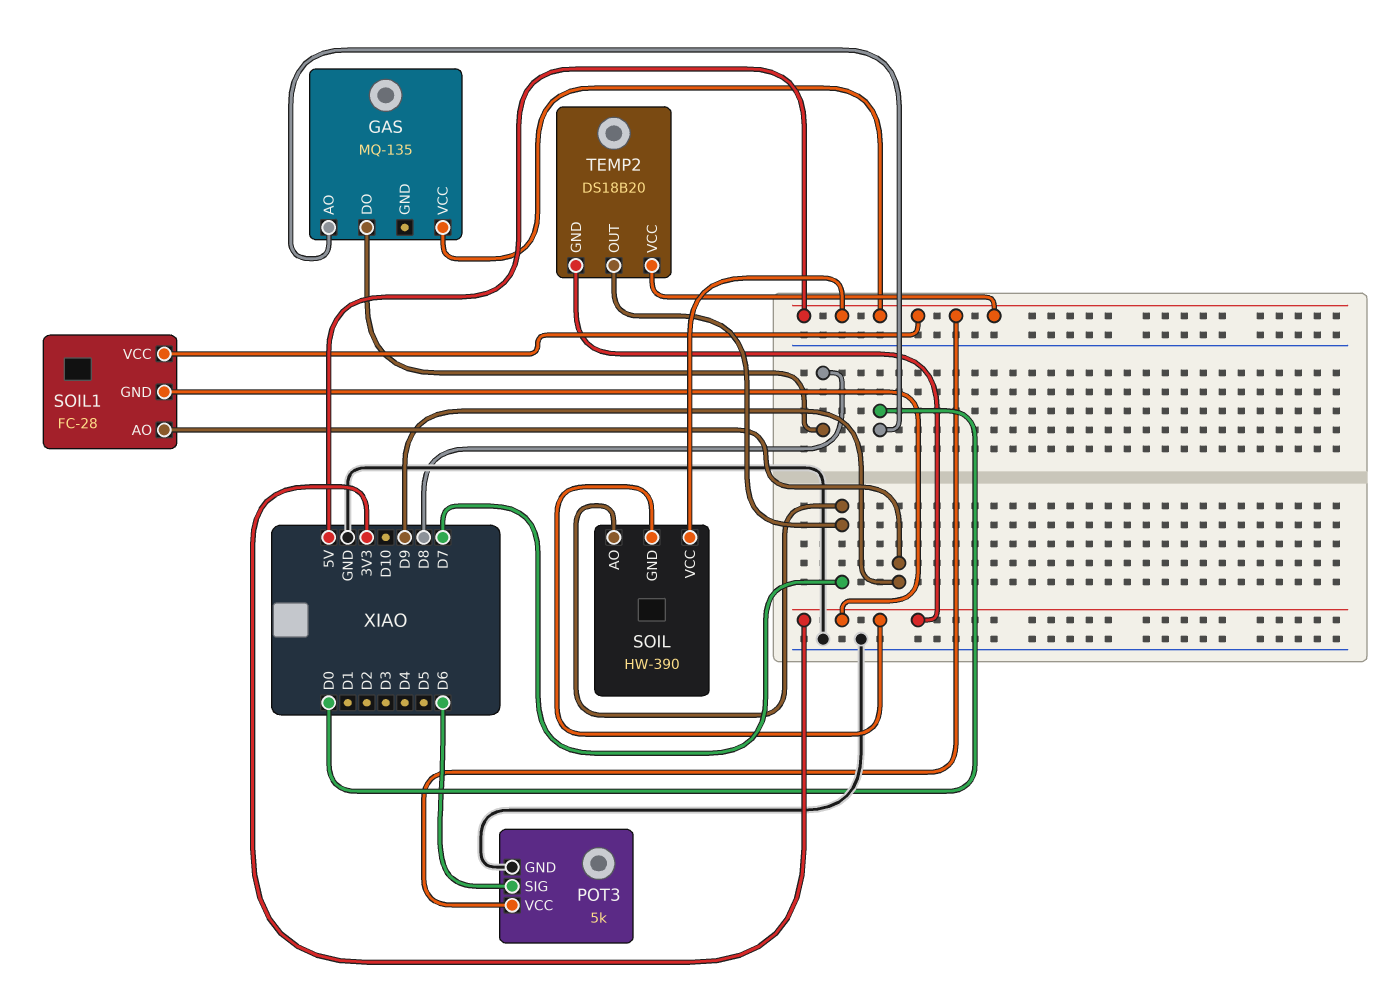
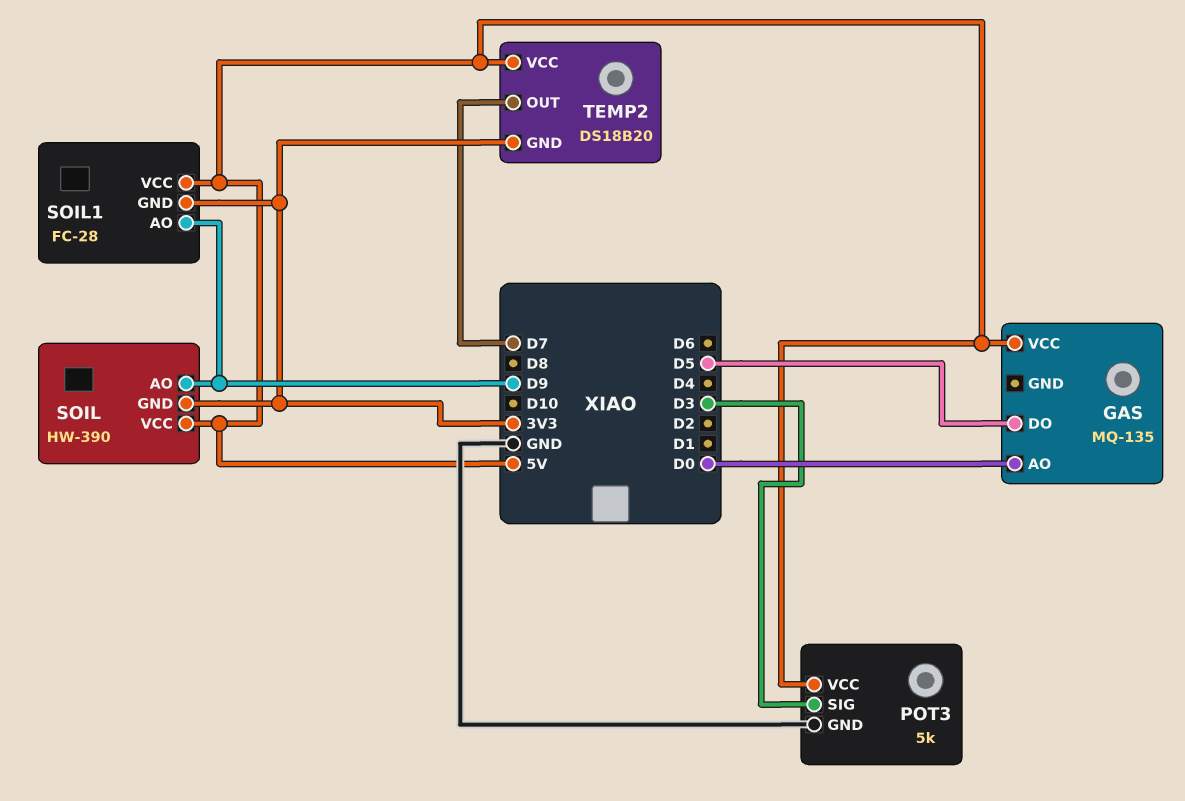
GAS pin DO: D8 -> D5
POT3 pin SIG: D6 -> D3
SOIL pin AO: D7 -> D9

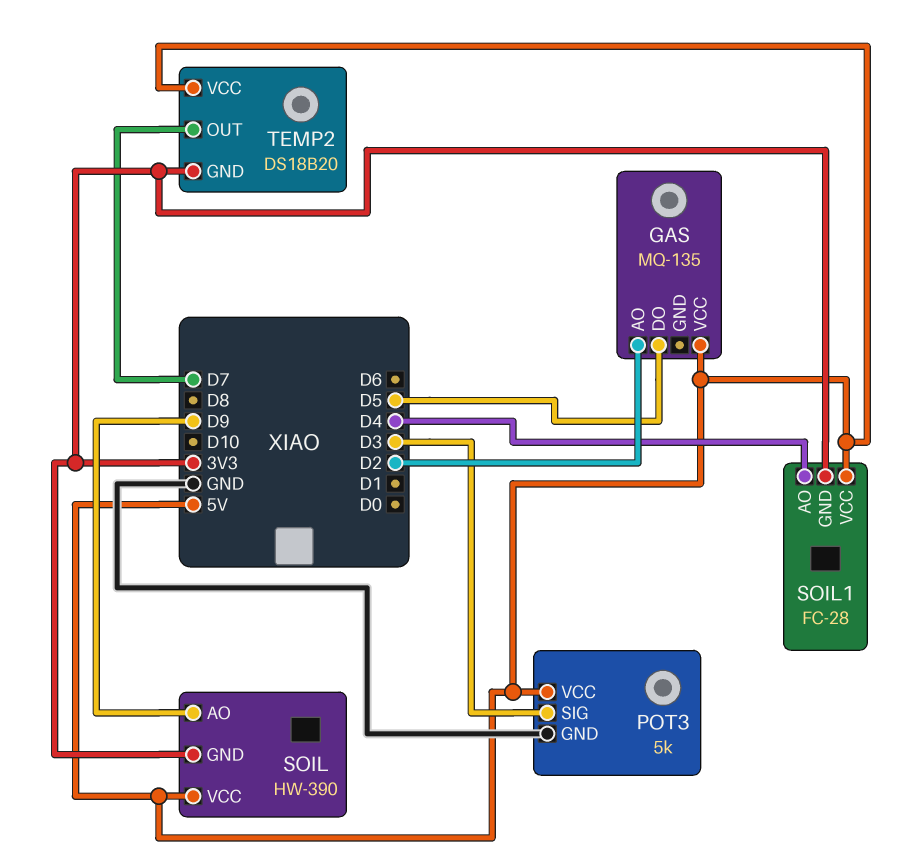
GAS pin AO: D0 -> D2
SOIL1 pin AO: D9 -> D4

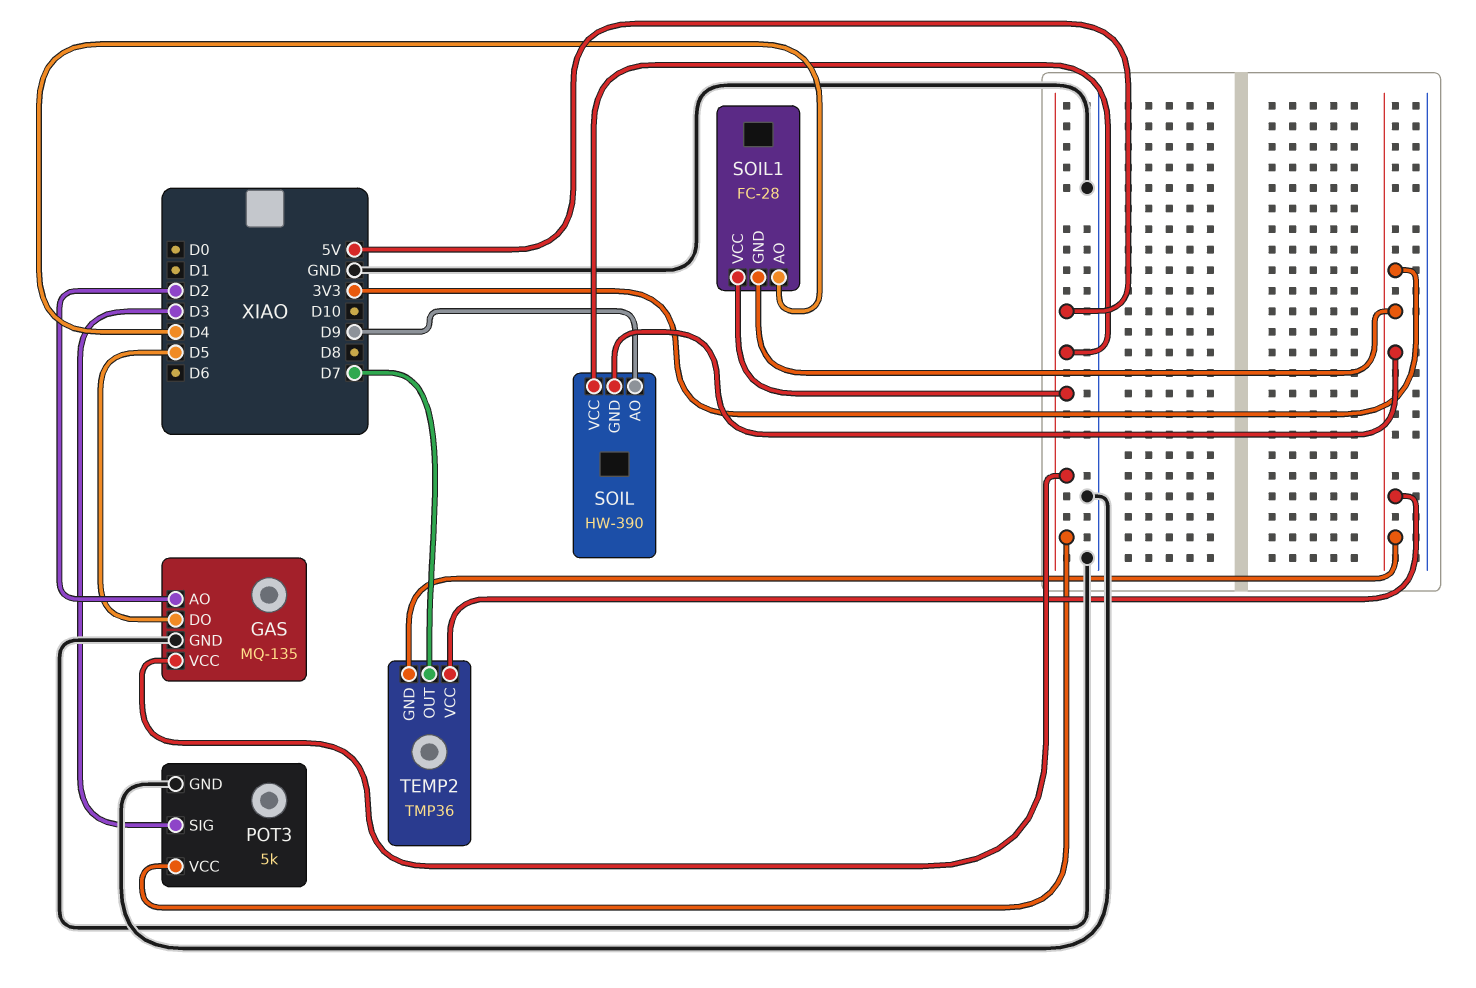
GAS pin GND: none -> GND
TEMP2: DS18B20 -> TMP36
TEMP2 pin VCC: 5V -> 3V3

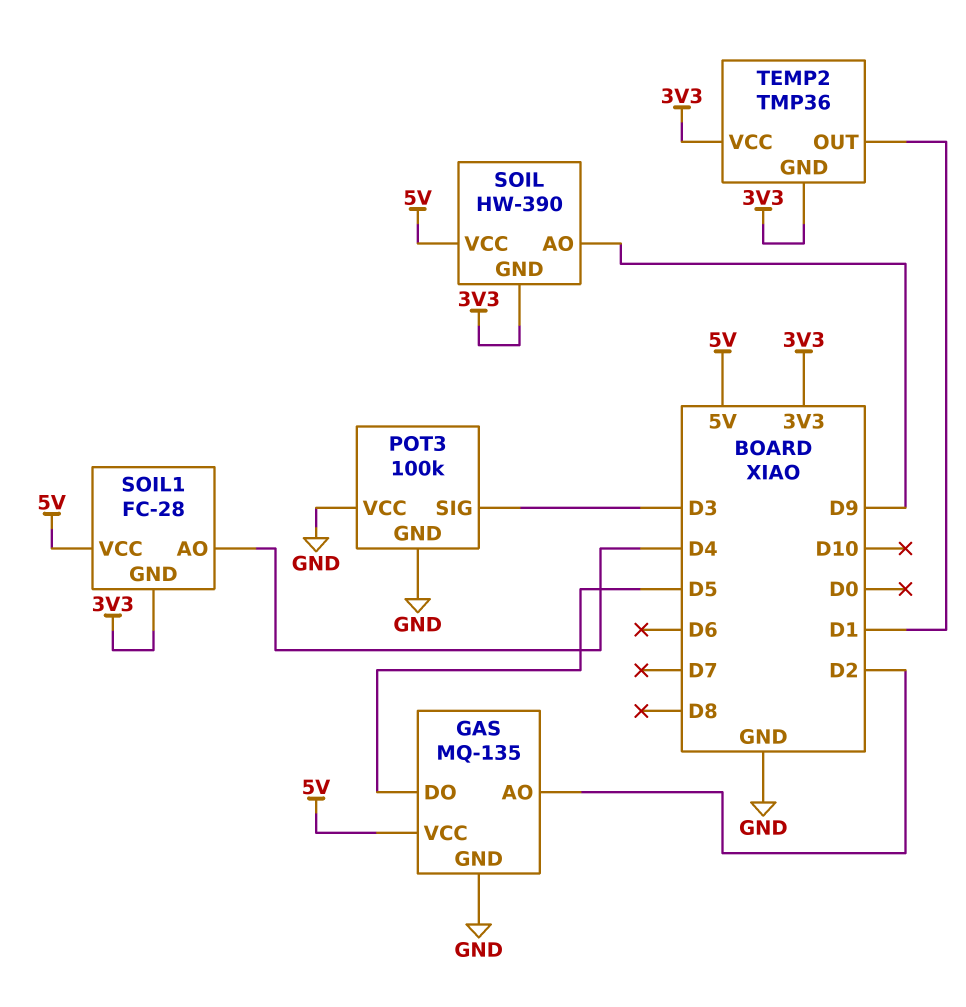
POT3: 5k -> 100k
POT3 pin VCC: 5V -> GND
TEMP2 pin OUT: D7 -> D1

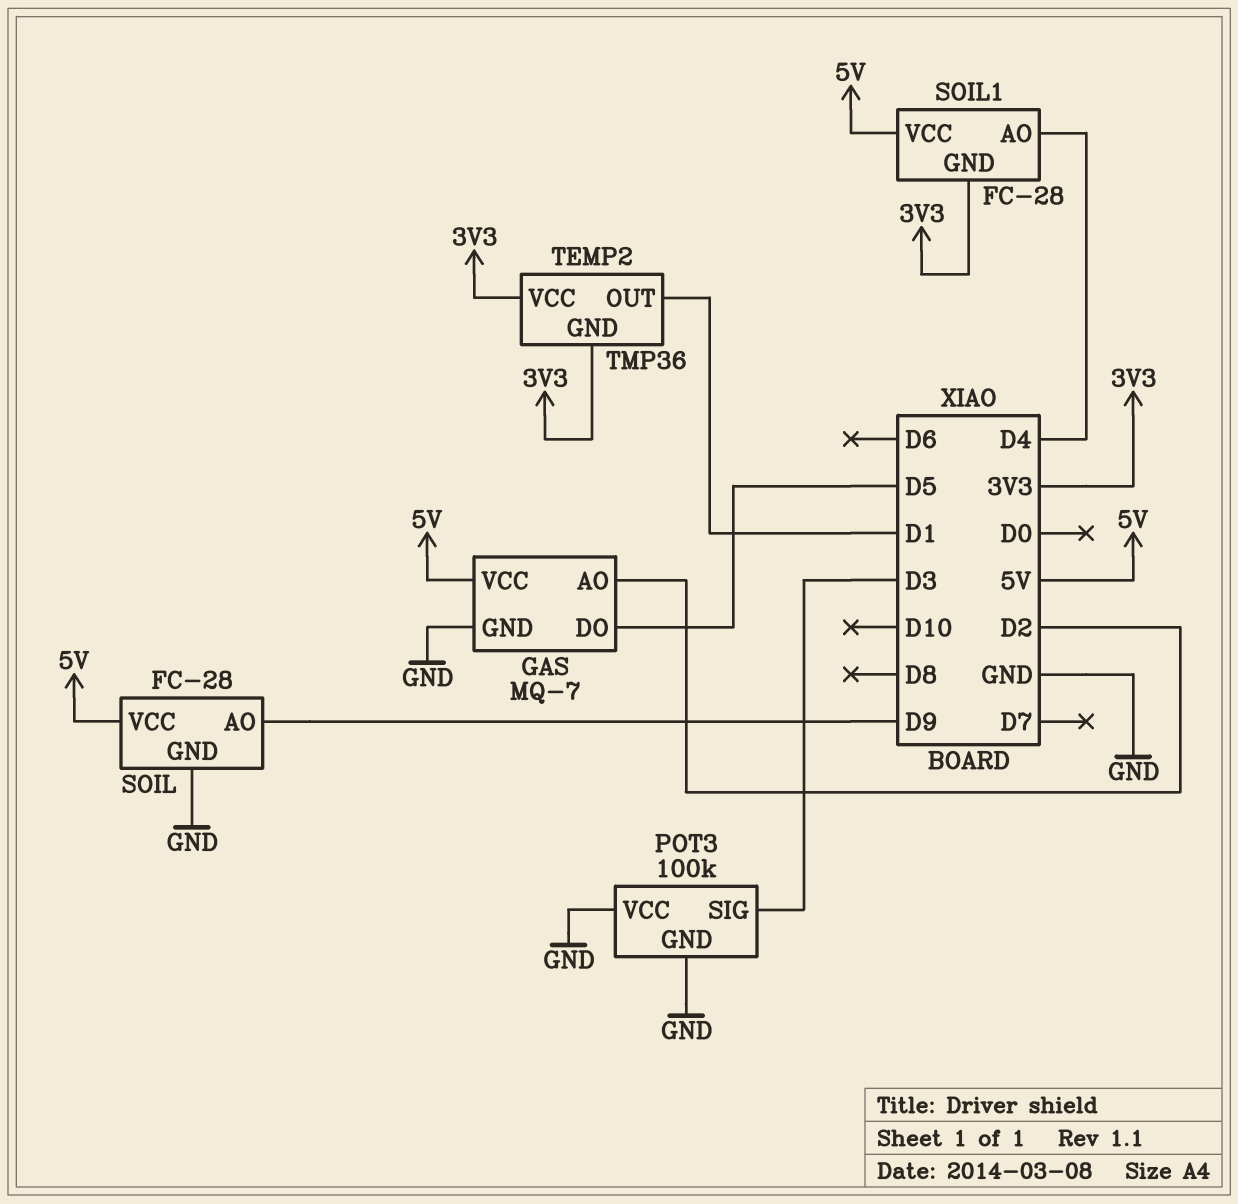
GAS: MQ-135 -> MQ-7
SOIL: HW-390 -> FC-28
SOIL pin GND: 3V3 -> GND

